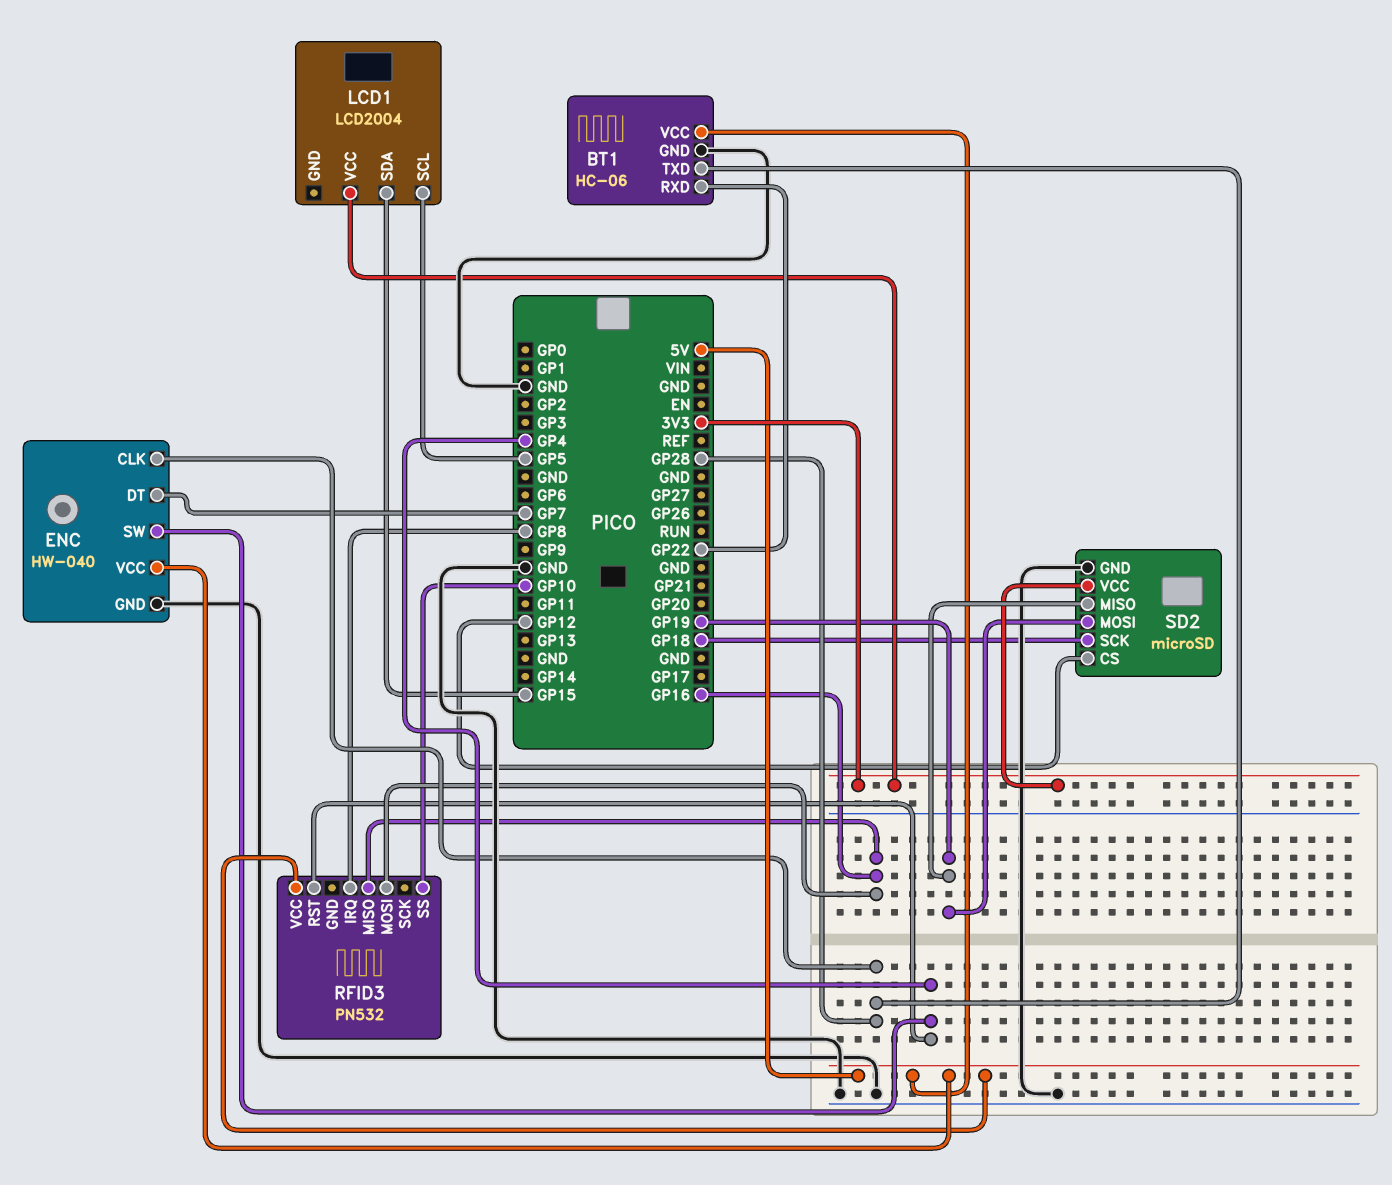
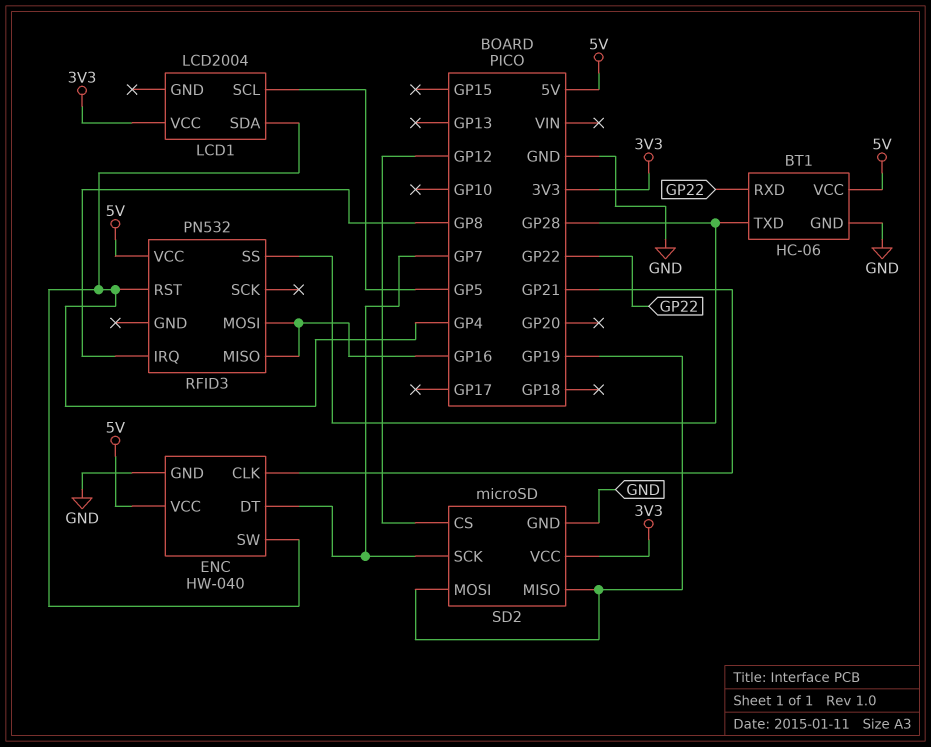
ENC pin CLK: GP28 -> GP21
LCD1 pin SDA: GP15 -> GP4
RFID3 pin SS: GP10 -> GP28
SD2 pin SCK: GP18 -> GP7

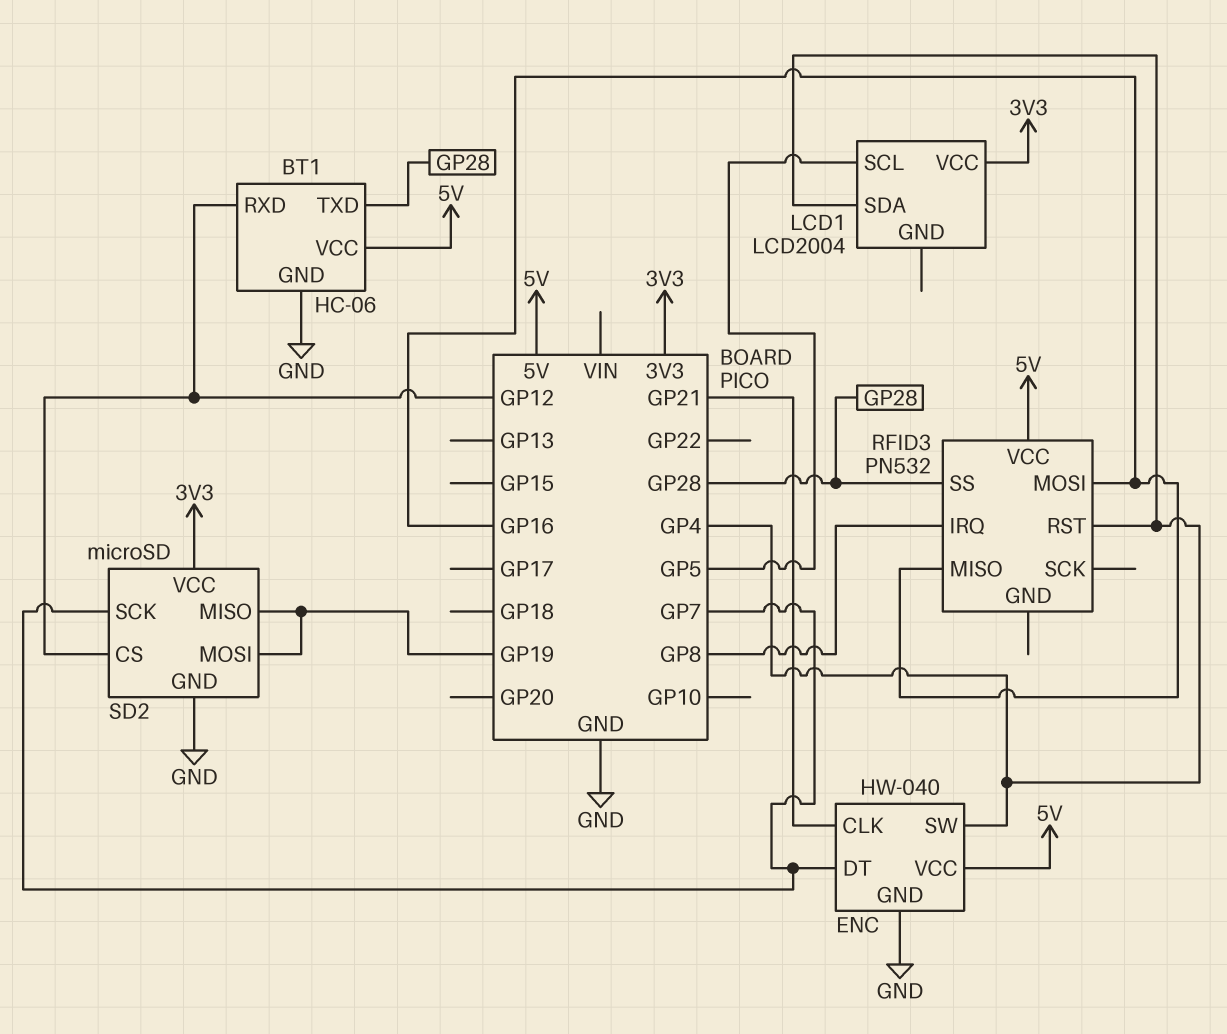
BT1 pin RXD: GP22 -> GP12

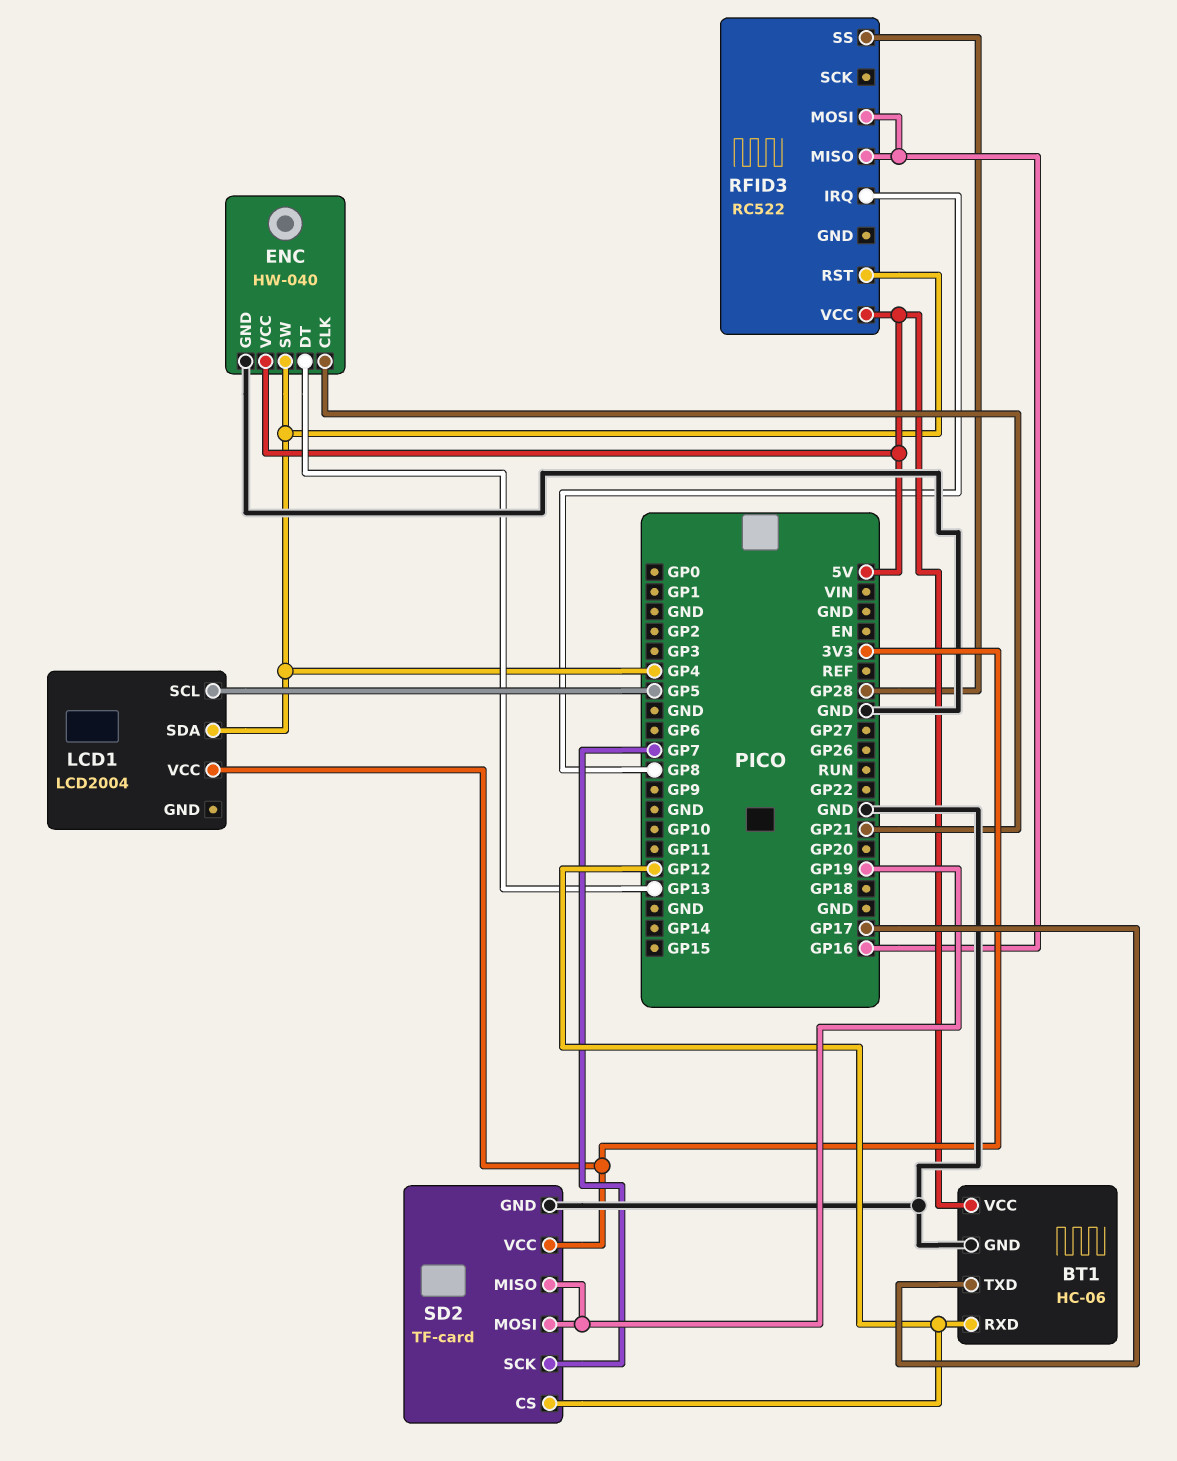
BT1 pin TXD: GP28 -> GP17
ENC pin DT: GP7 -> GP13
RFID3: PN532 -> RC522
SD2: microSD -> TF-card

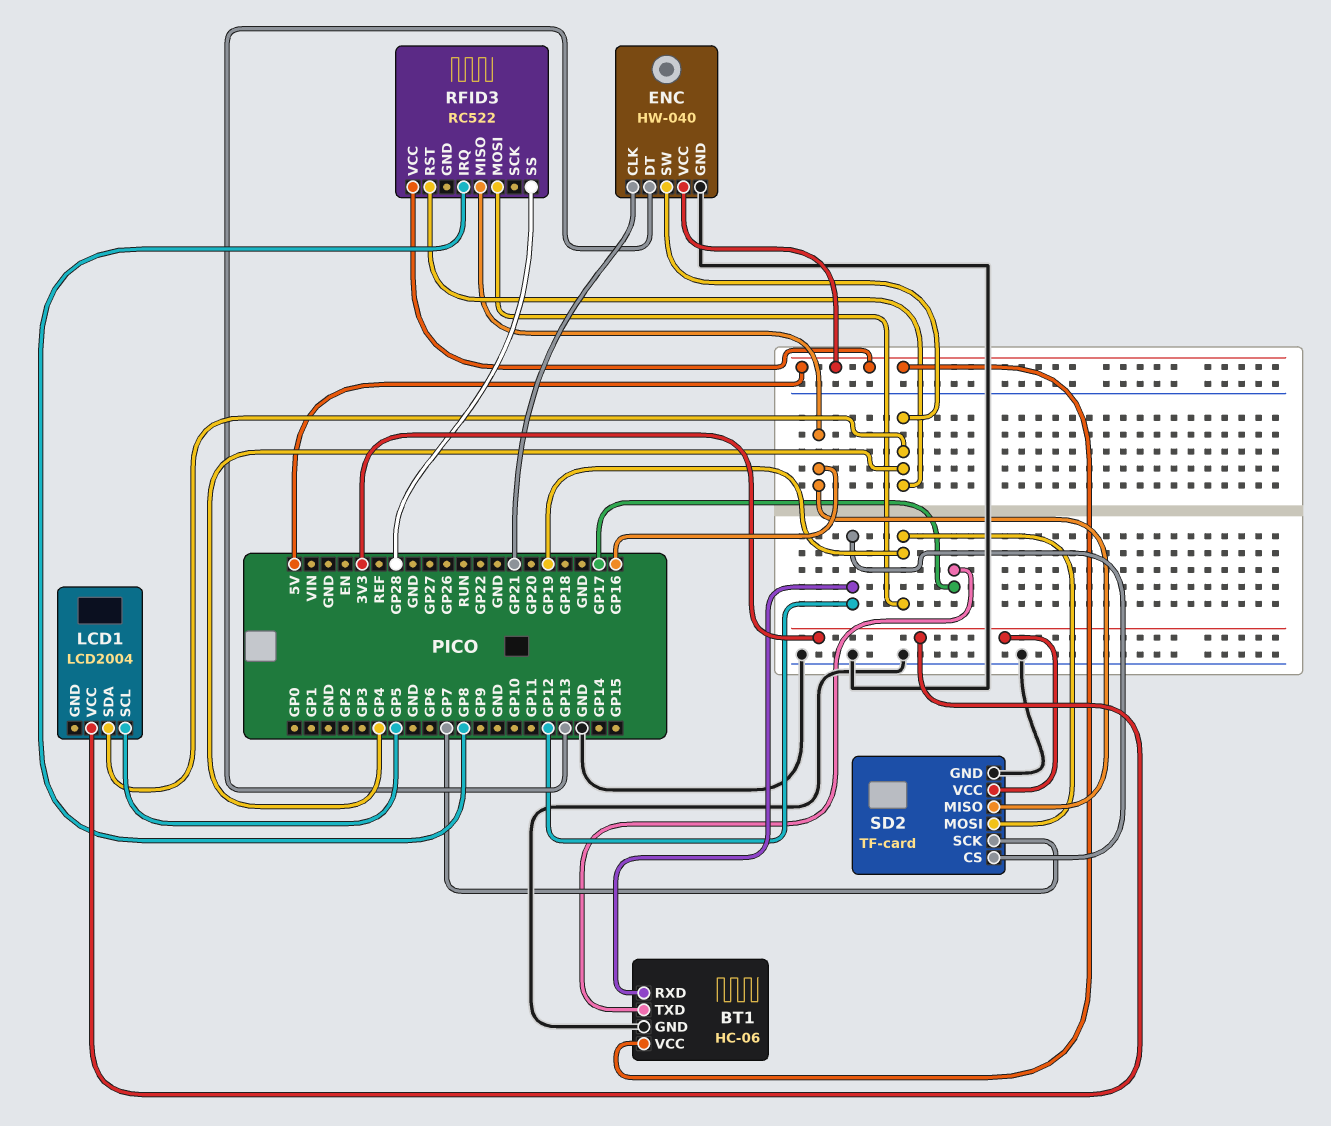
RFID3 pin MOSI: GP16 -> GP19
SD2 pin MISO: GP19 -> GP16

